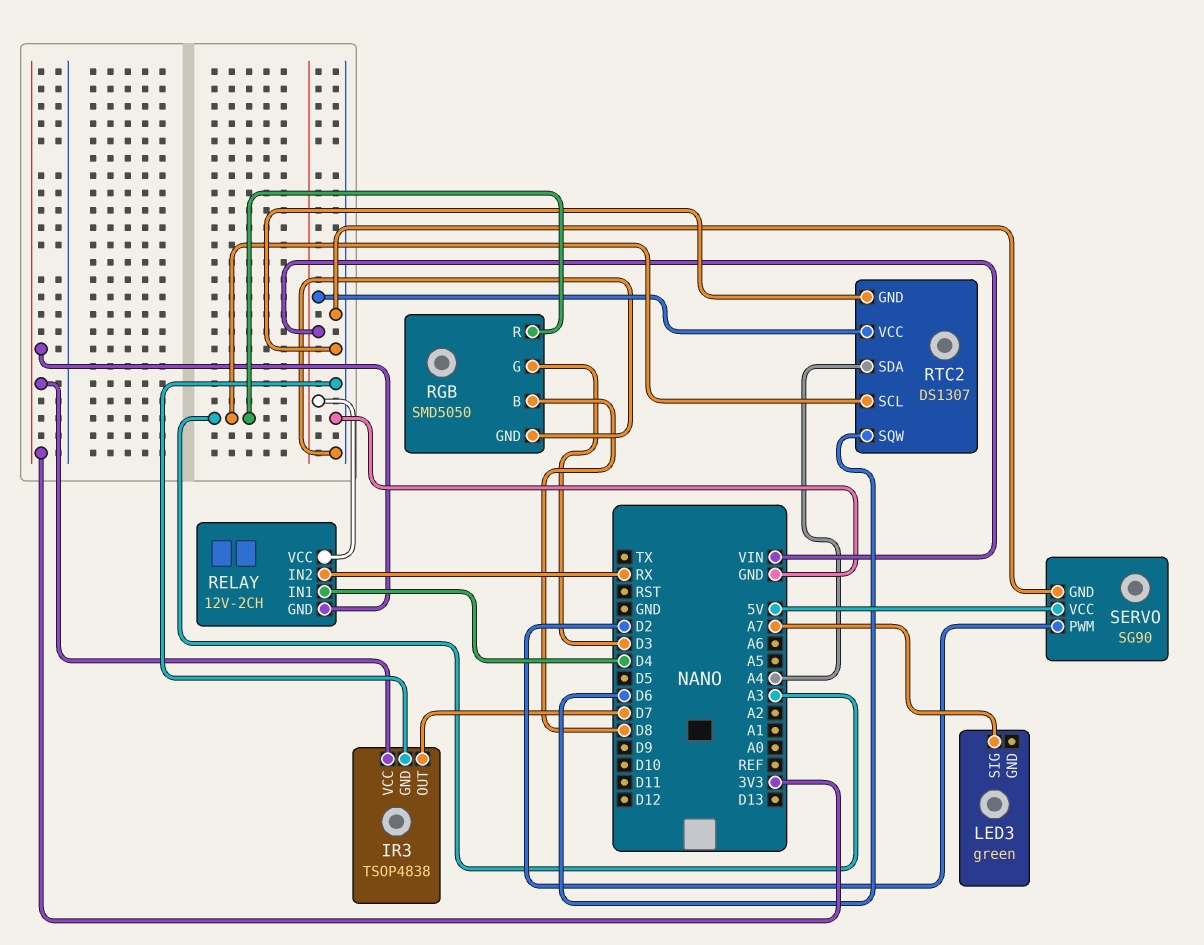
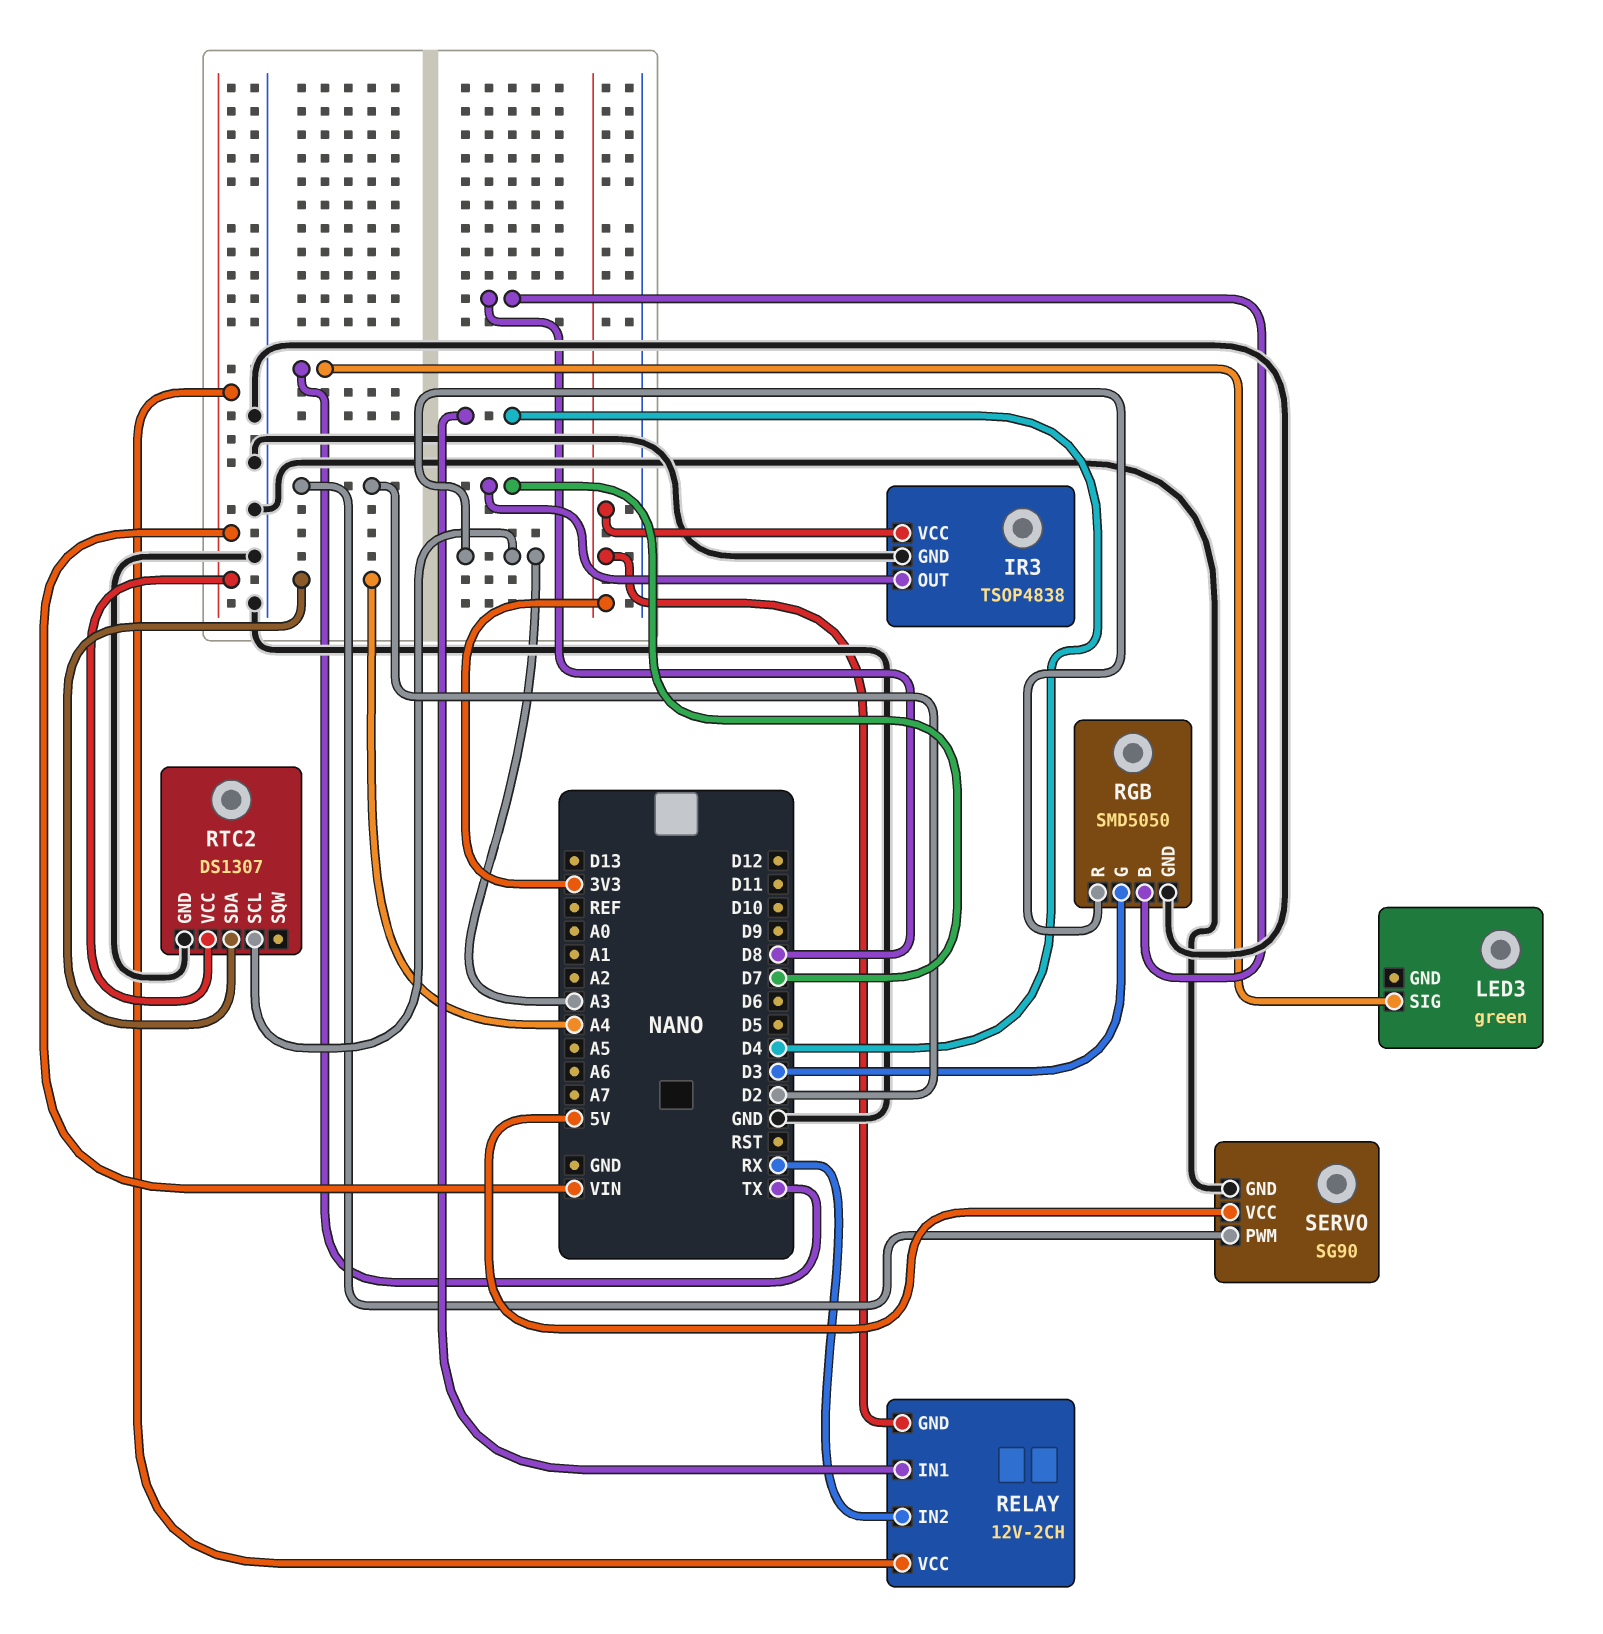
LED3 pin SIG: A7 -> TX
RTC2 pin SQW: D6 -> none

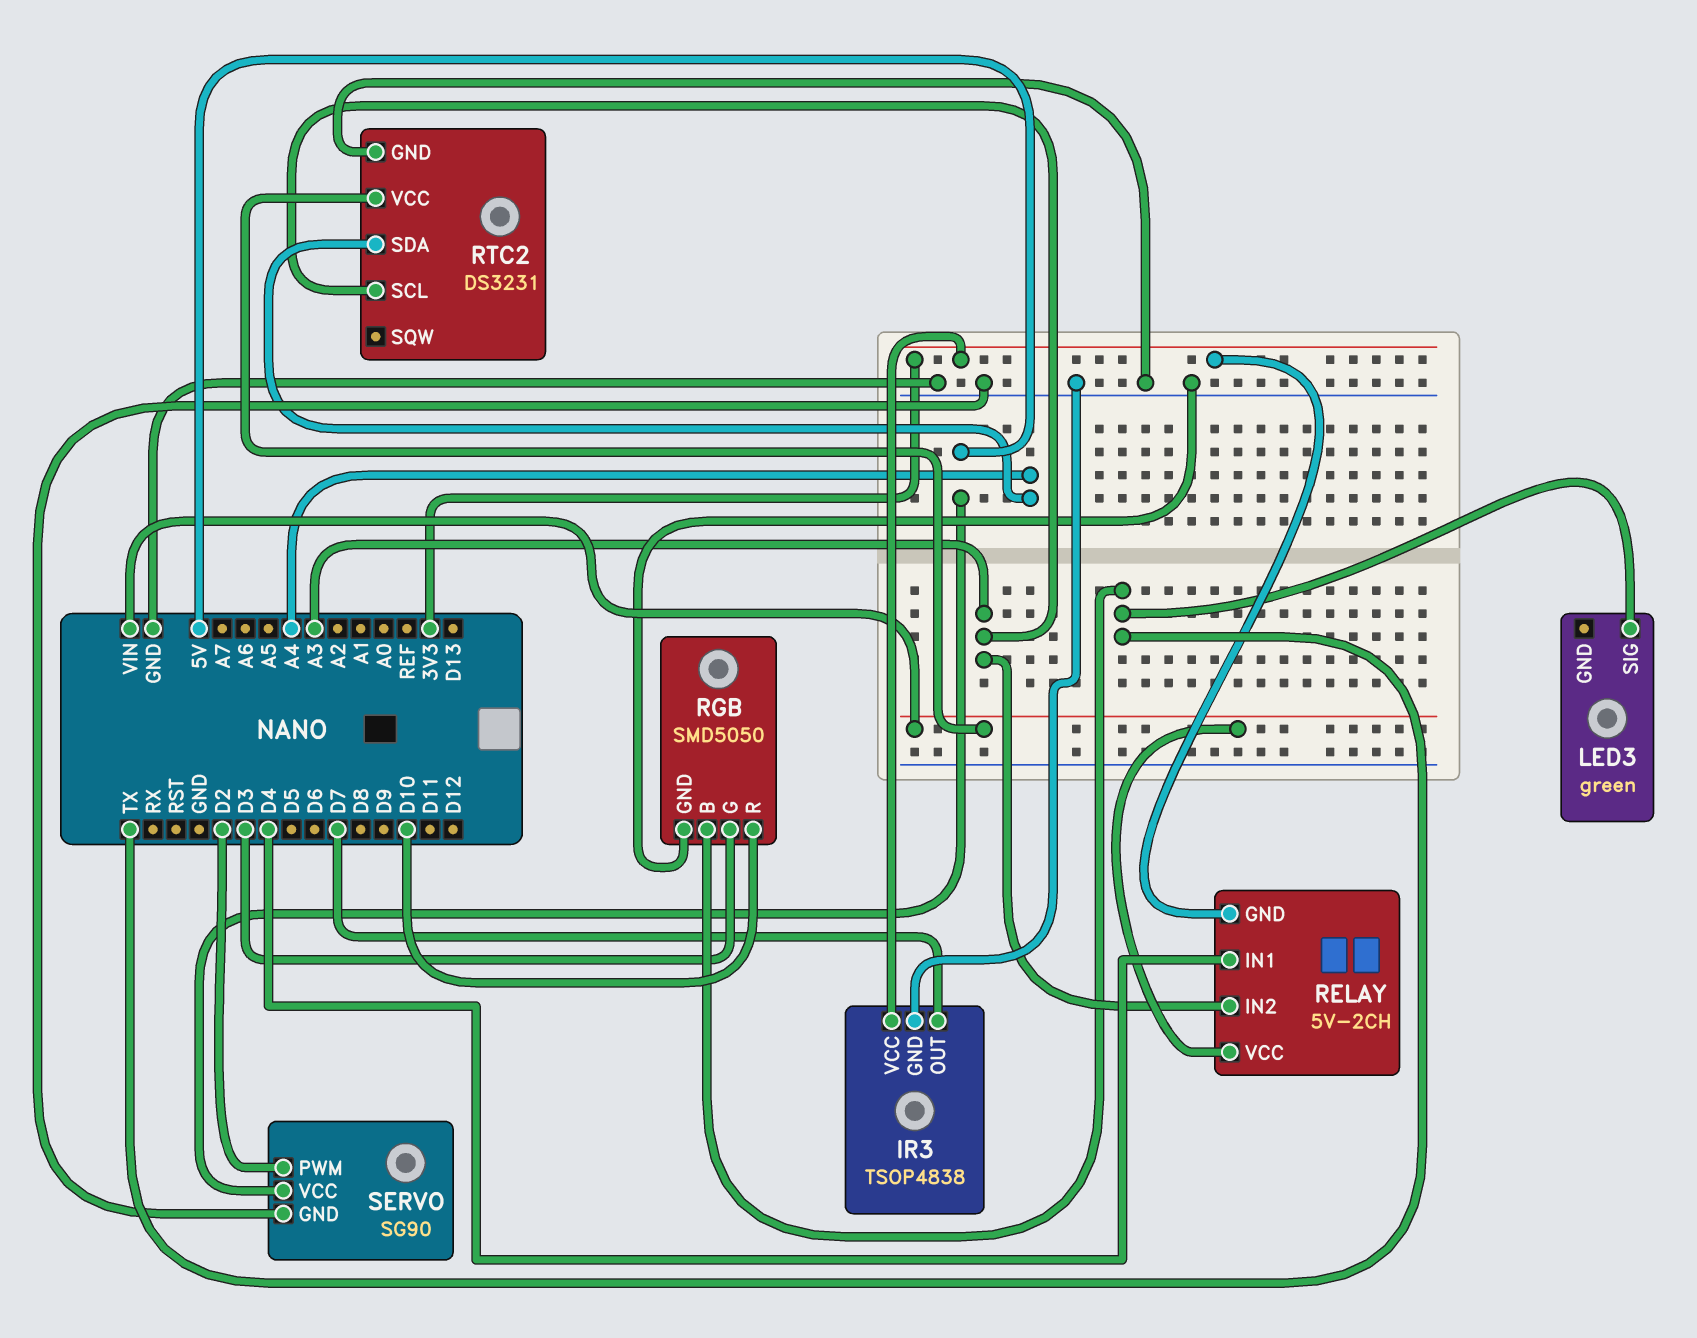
RELAY: 12V-2CH -> 5V-2CH
RELAY pin IN2: RX -> A3
RGB pin B: D8 -> TX
RGB pin R: A3 -> D10
RTC2: DS1307 -> DS3231

